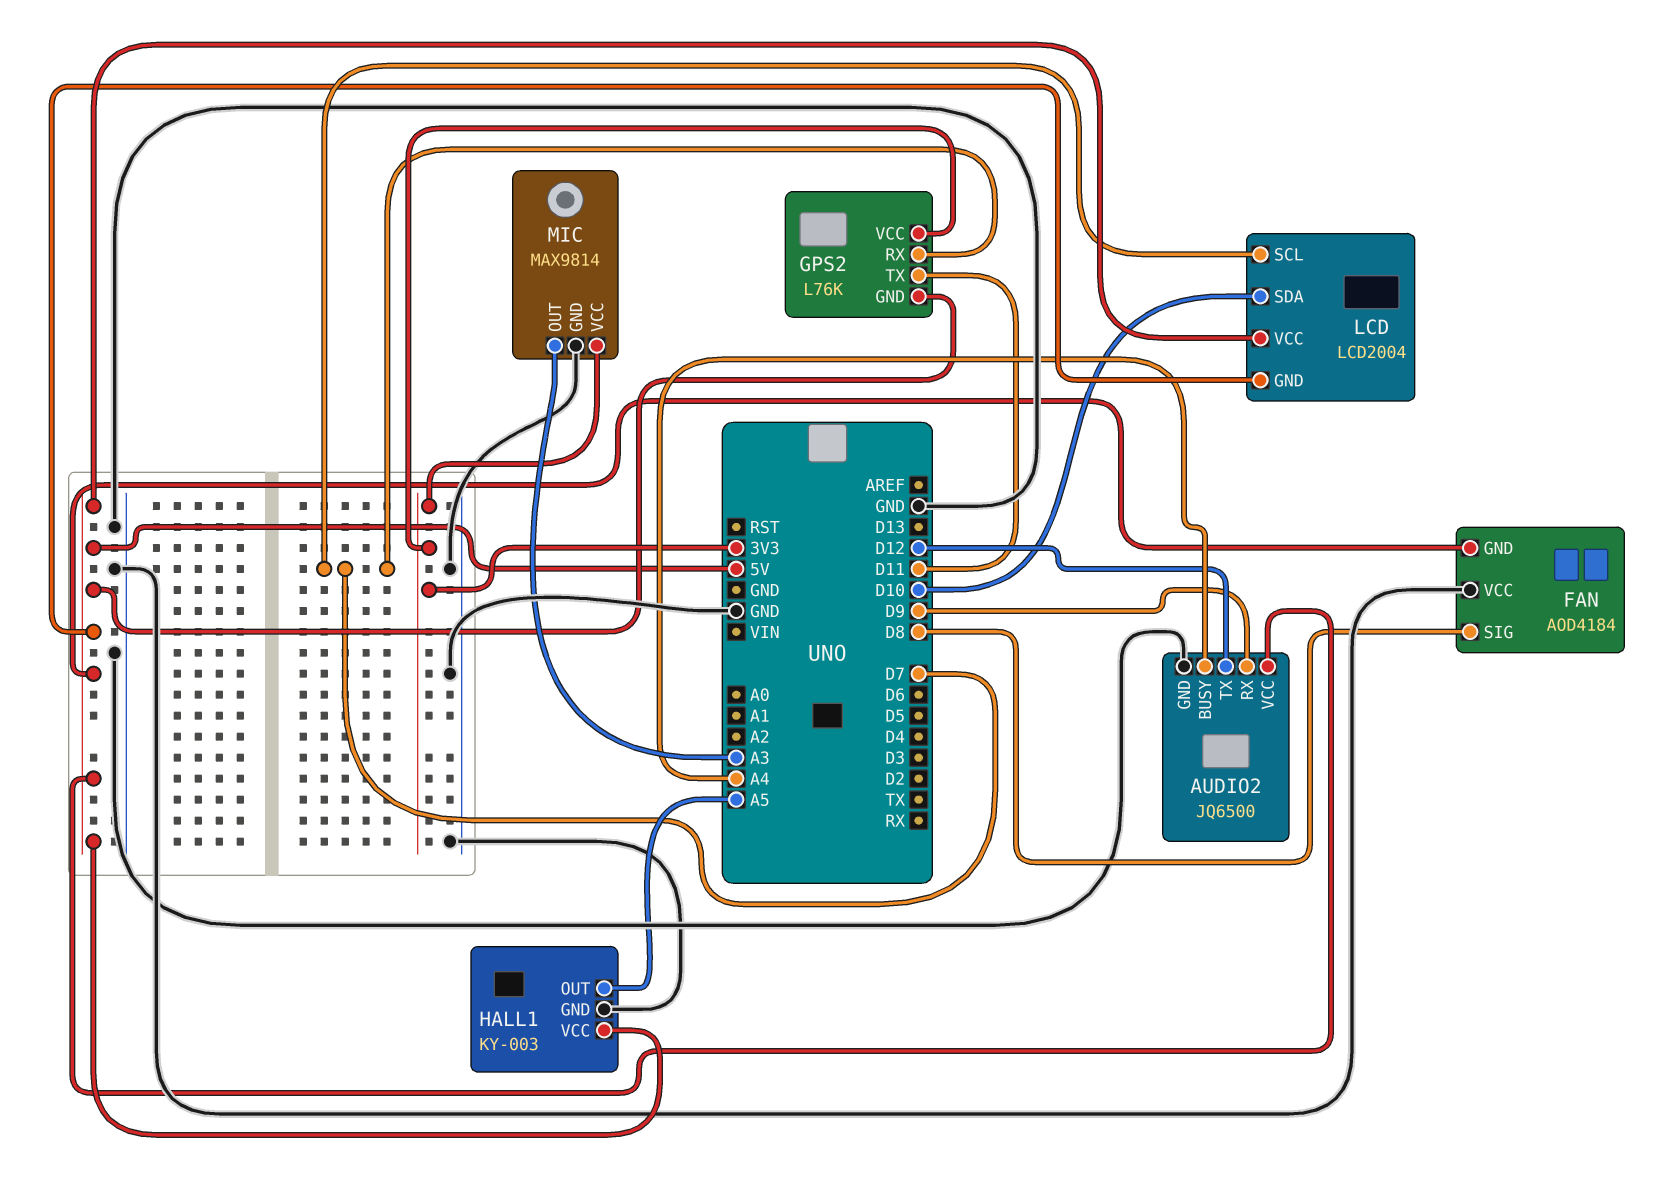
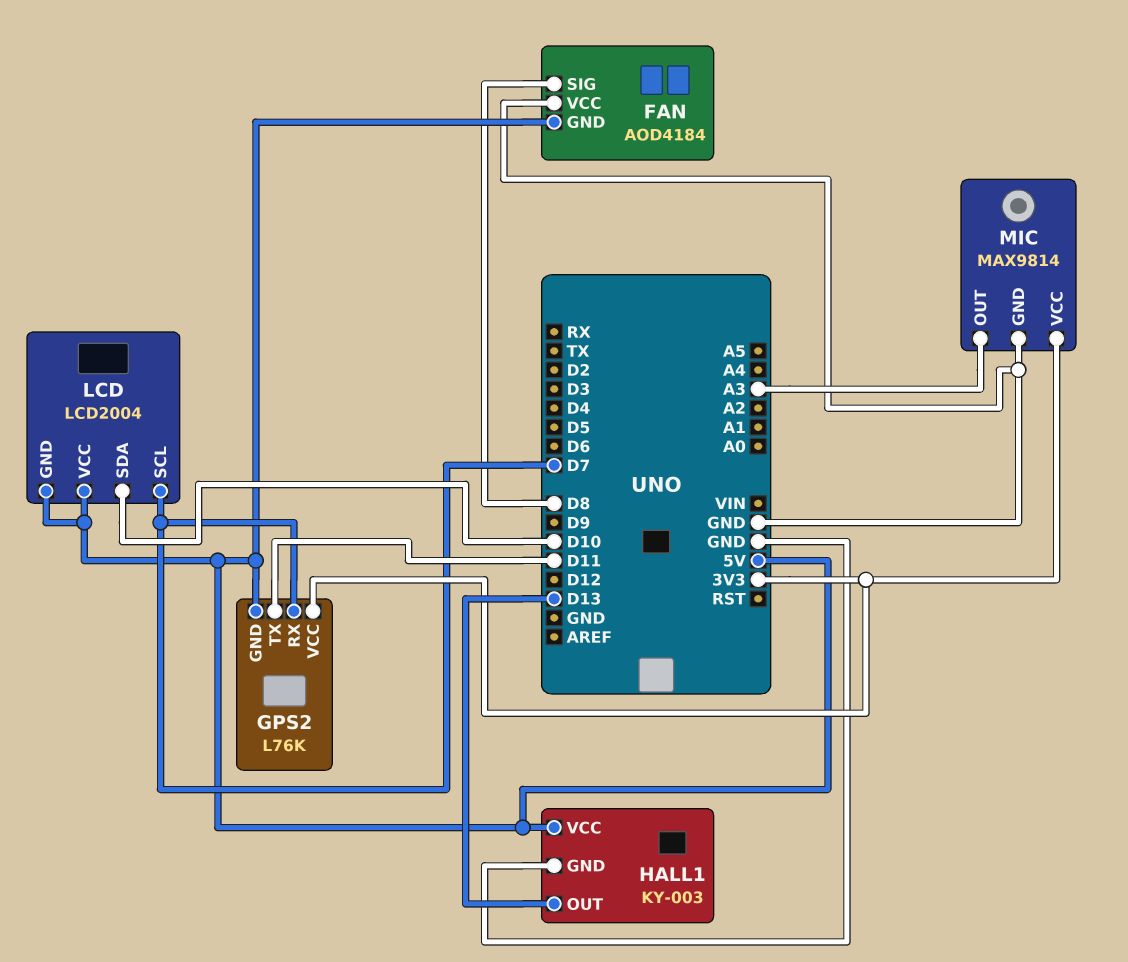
AUDIO2: JQ6500 -> none
AUDIO2 pin BUSY: A4 -> none
AUDIO2 pin GND: GND -> none
AUDIO2 pin RX: D9 -> none
AUDIO2 pin TX: D12 -> none
AUDIO2 pin VCC: 5V -> none
HALL1 pin OUT: A5 -> D13

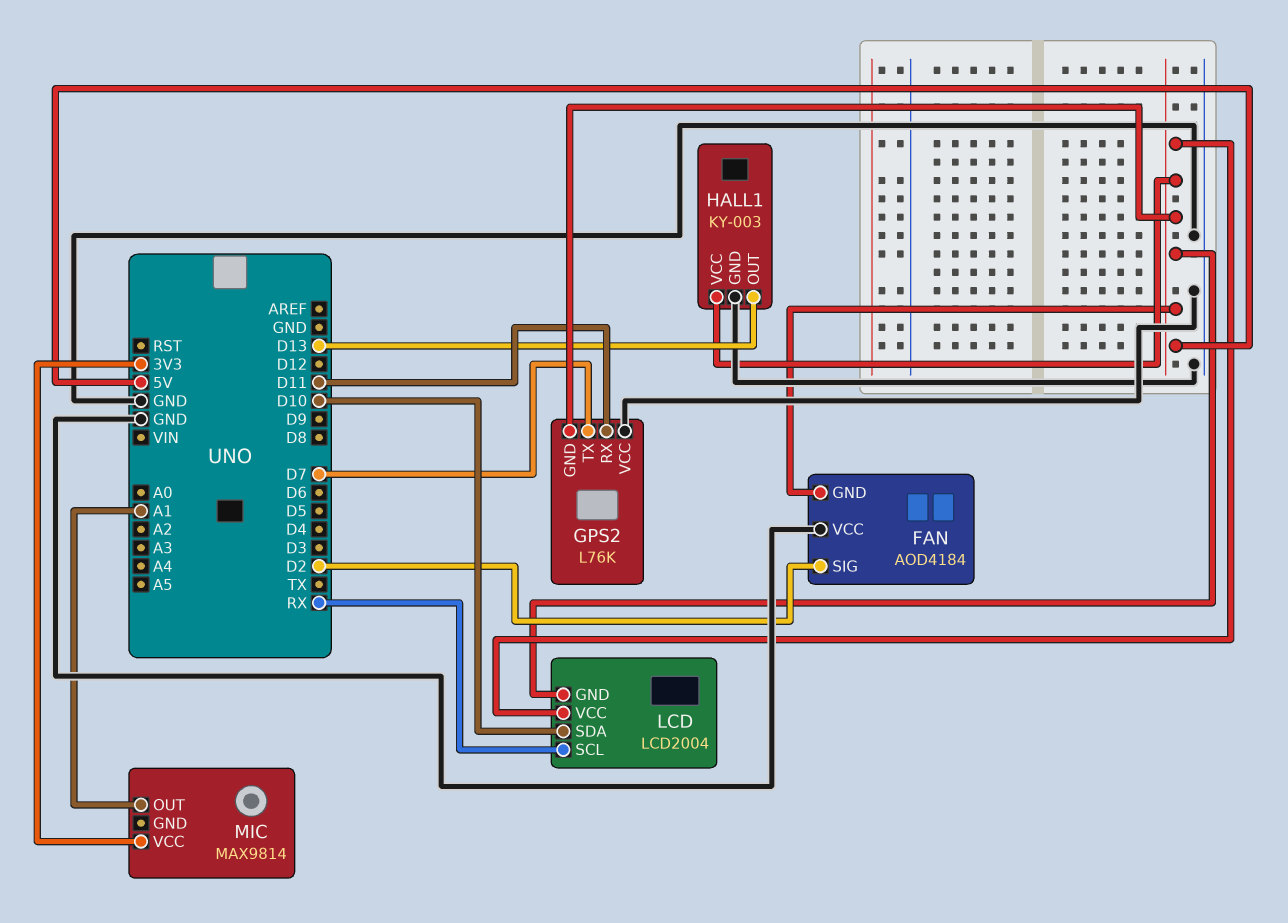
FAN pin SIG: D8 -> D2
GPS2 pin RX: D7 -> D11
GPS2 pin TX: D11 -> D7
GPS2 pin VCC: 3V3 -> GND
LCD pin SCL: D7 -> RX
MIC pin GND: GND -> none
MIC pin OUT: A3 -> A1

